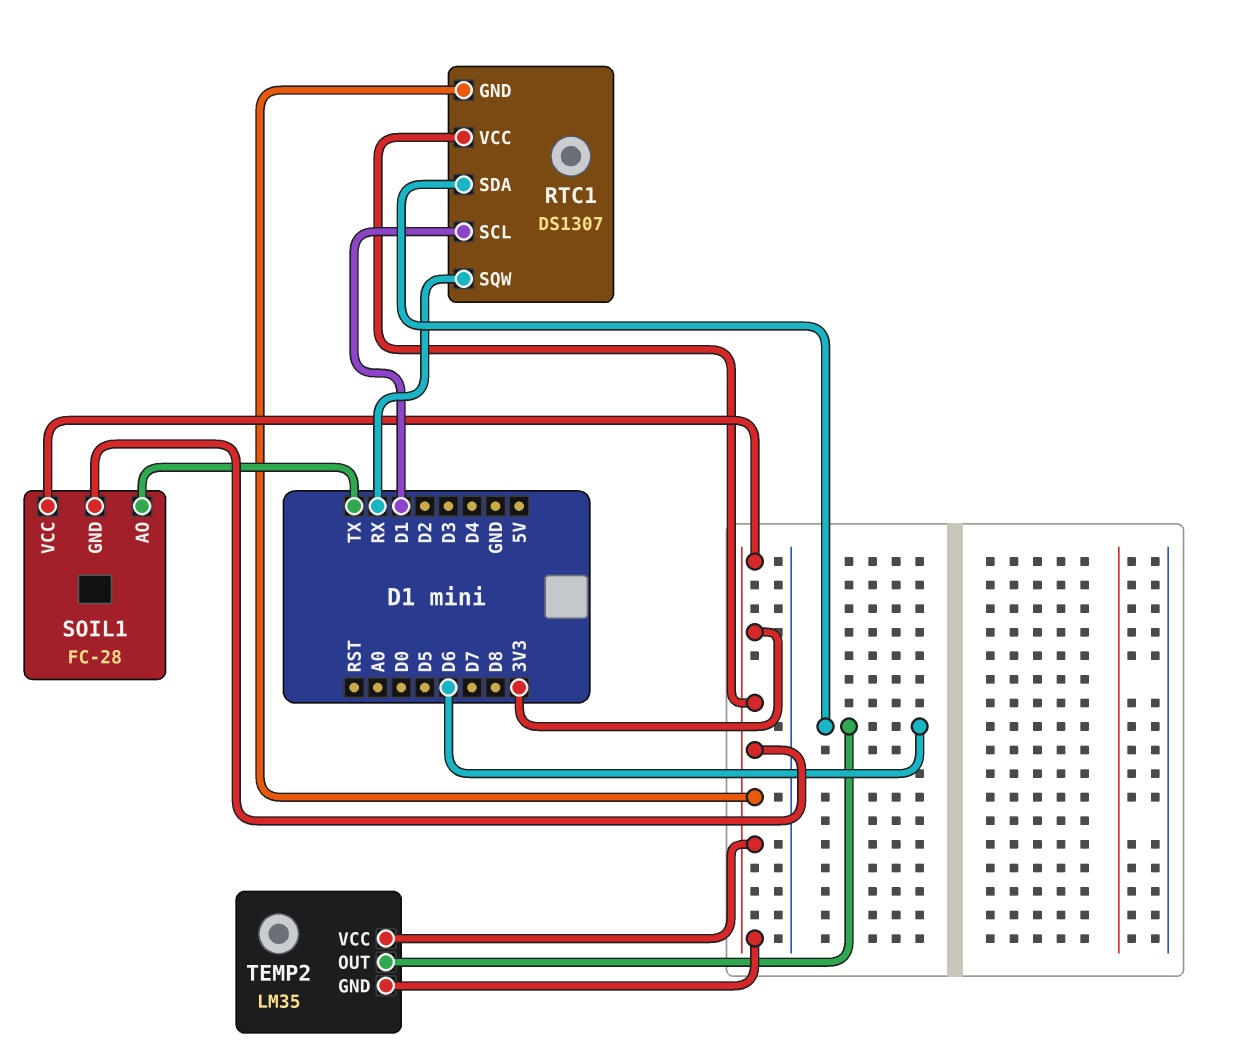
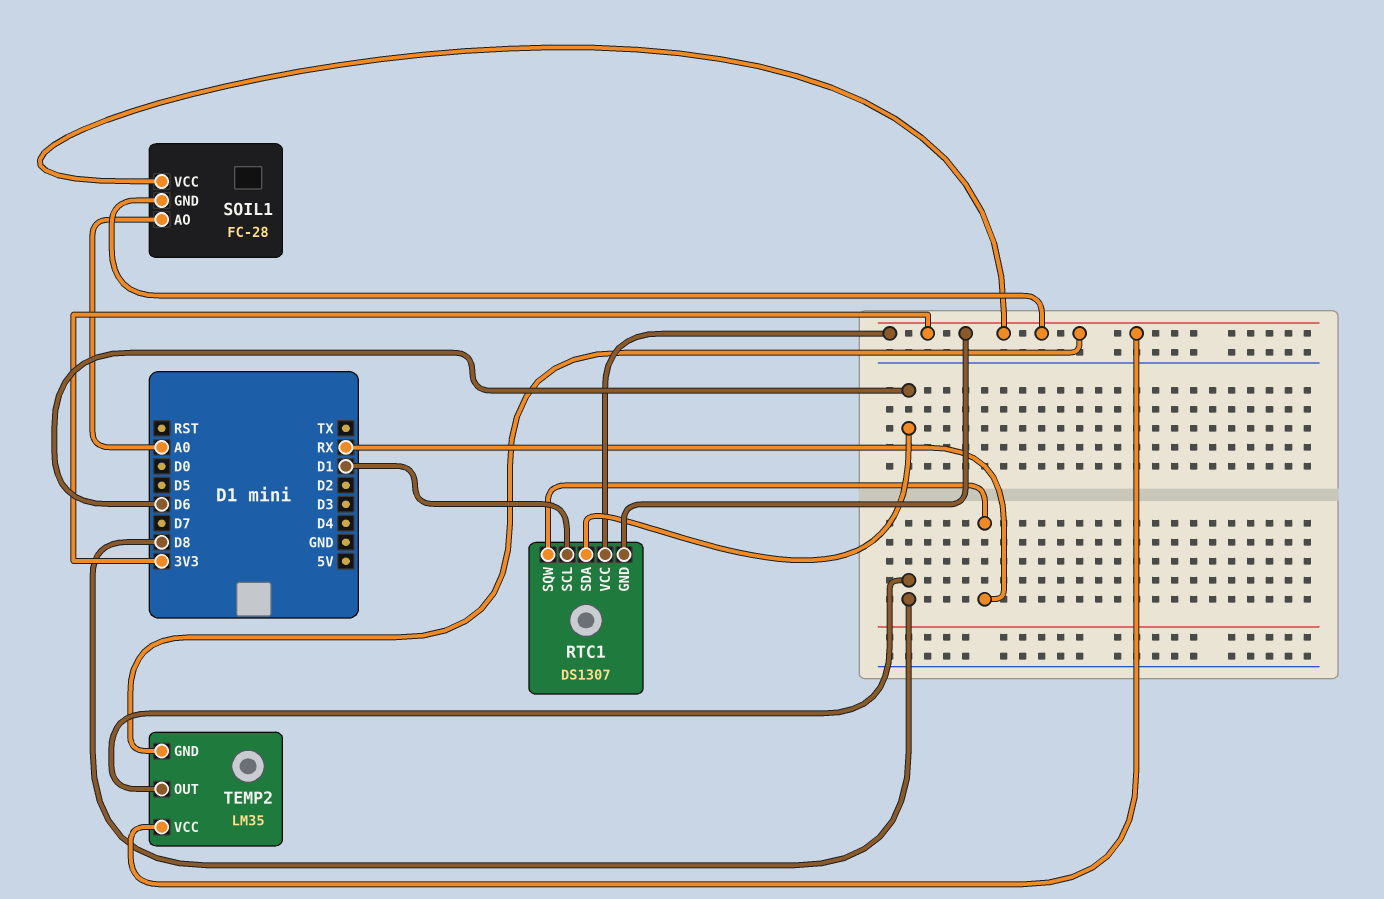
SOIL1 pin AO: TX -> A0
TEMP2 pin OUT: D6 -> D8

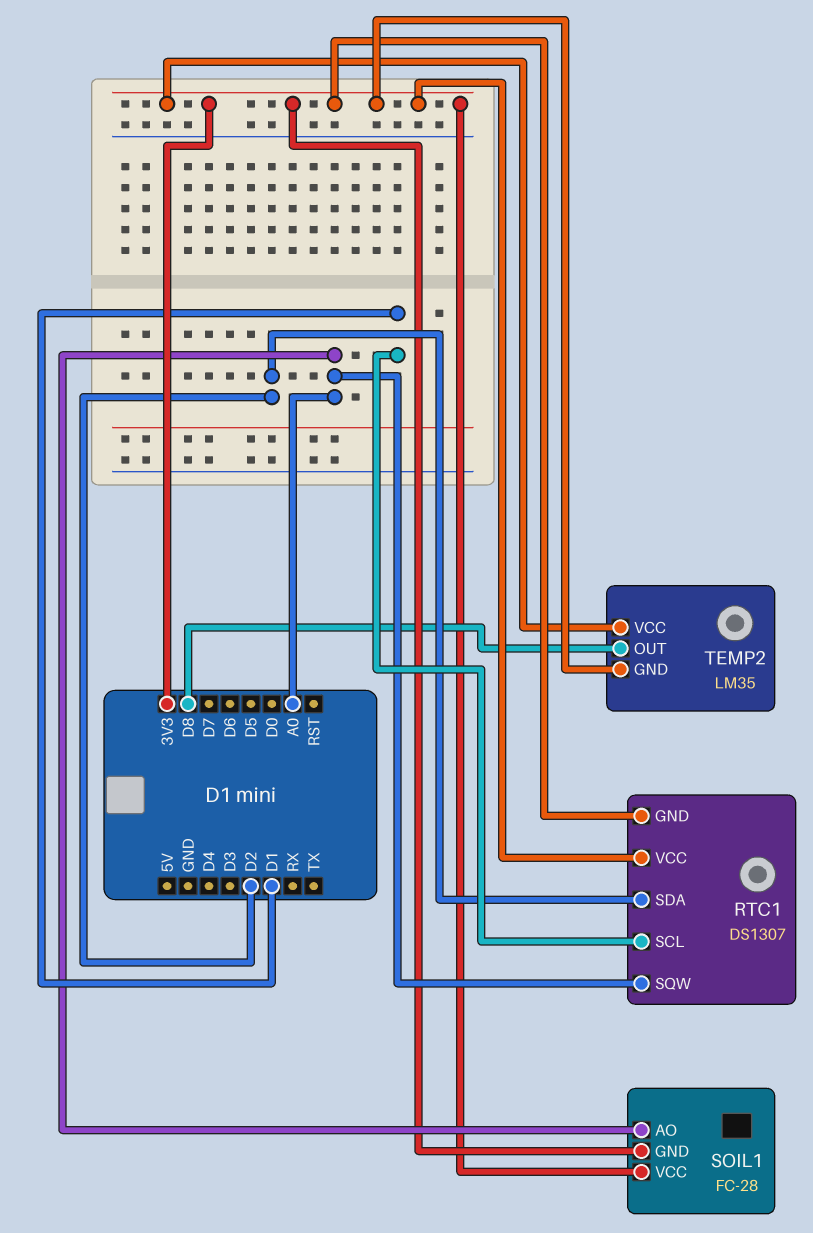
RTC1 pin SDA: D6 -> D2
RTC1 pin SQW: RX -> A0

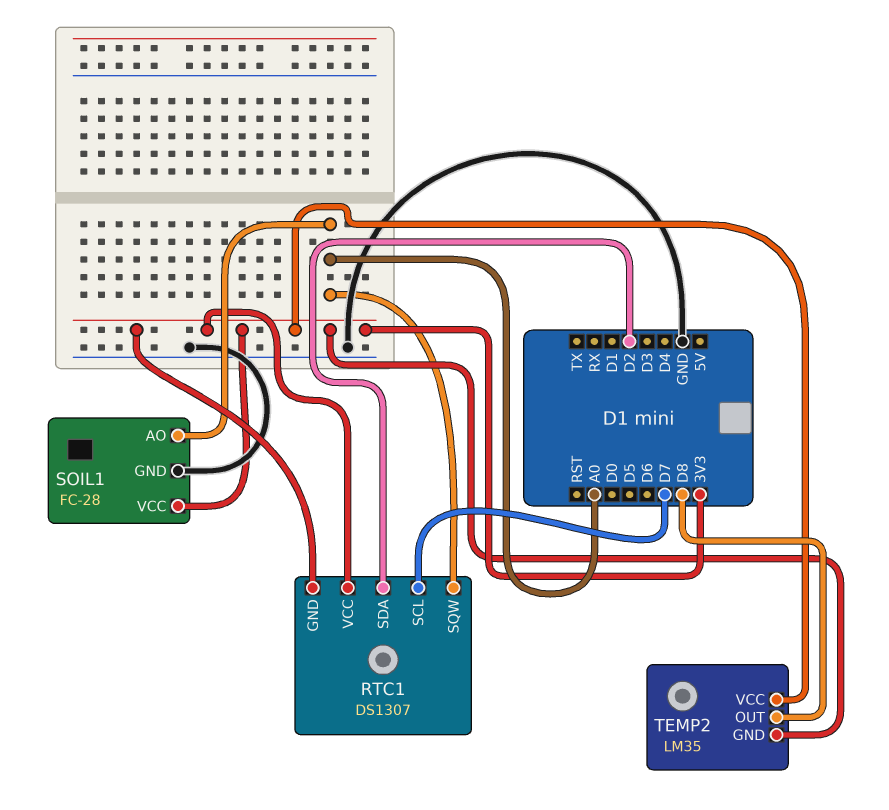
RTC1 pin SCL: D1 -> D7
SOIL1 pin GND: 3V3 -> GND

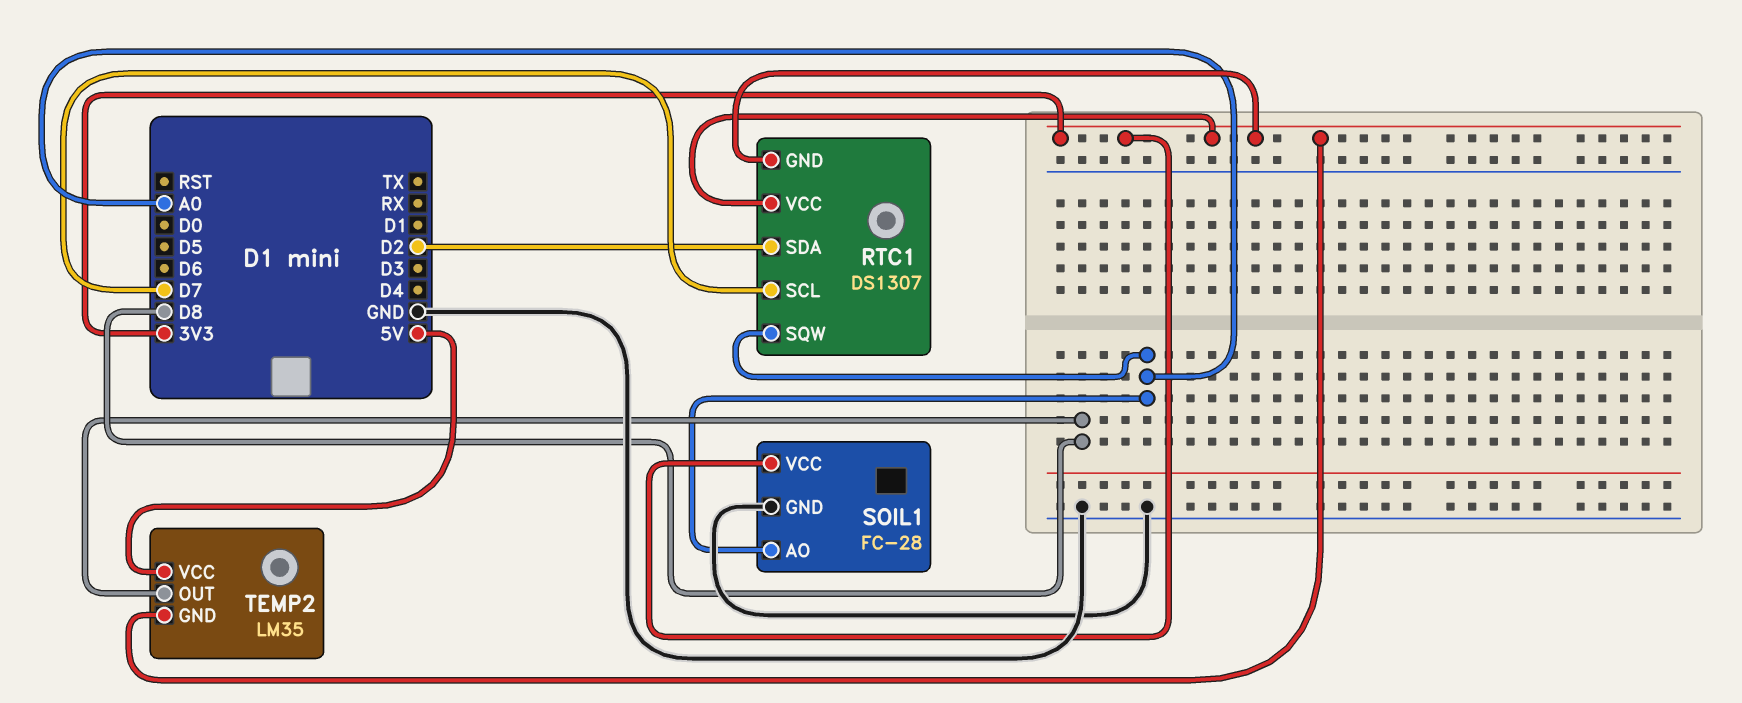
TEMP2 pin VCC: 3V3 -> 5V

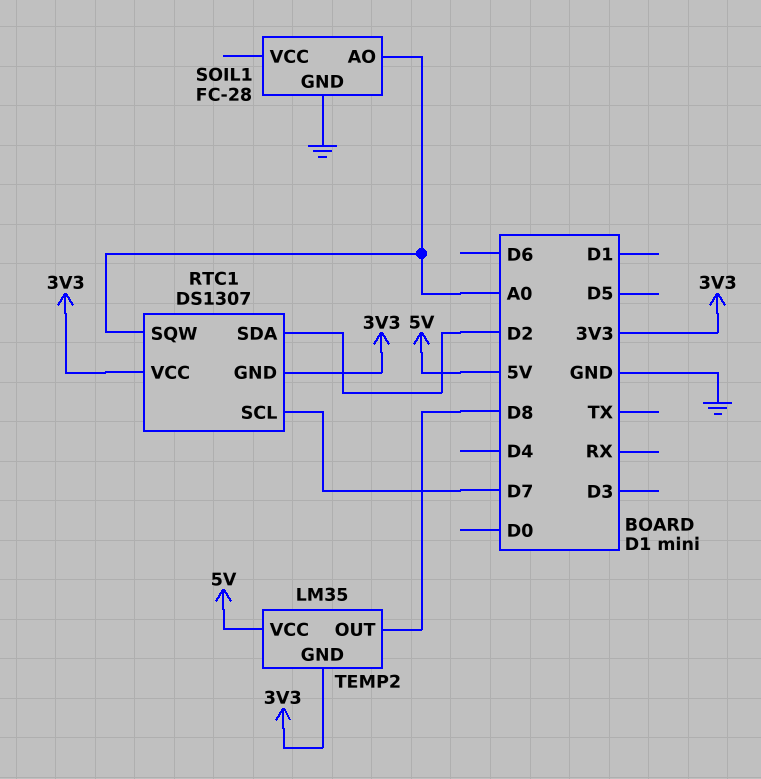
SOIL1 pin VCC: 3V3 -> none

